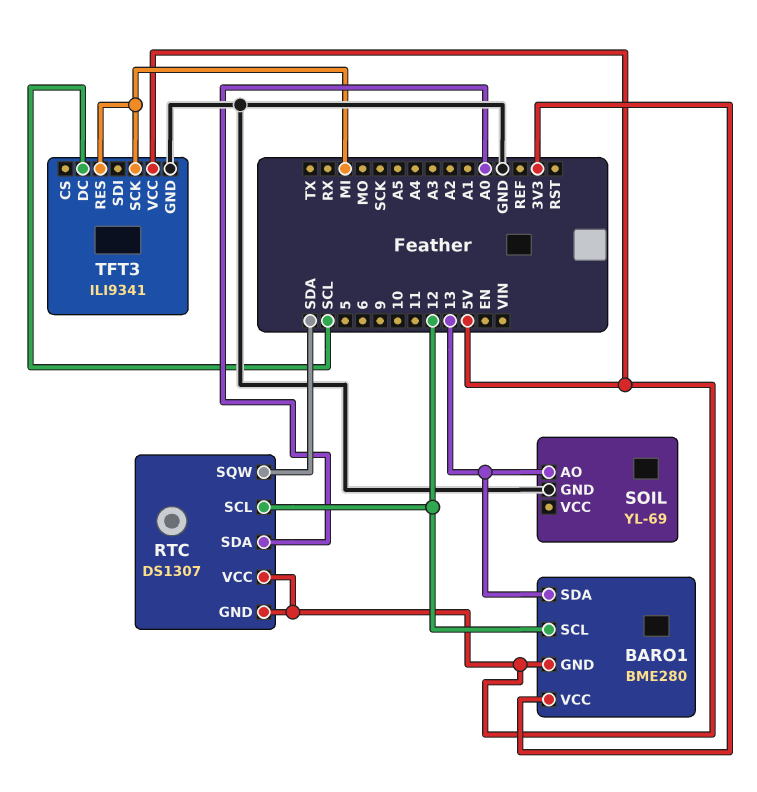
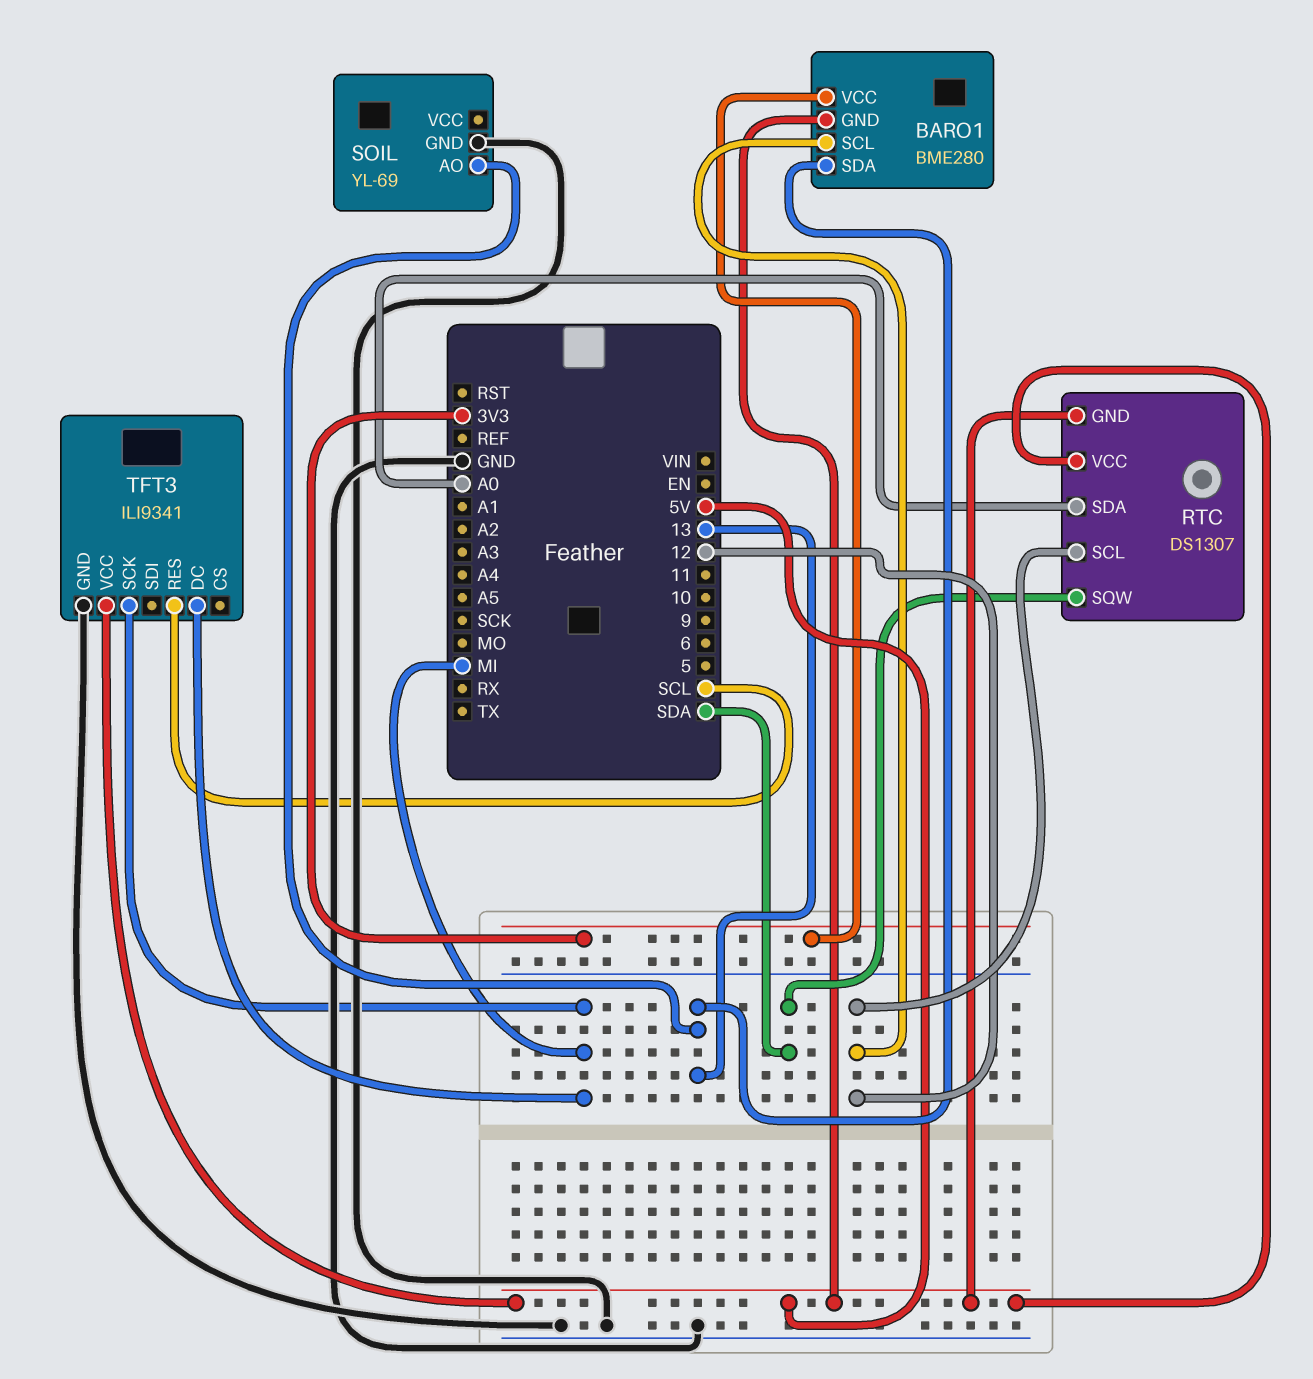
TFT3 pin DC: SCL -> MI
TFT3 pin RES: MI -> SCL

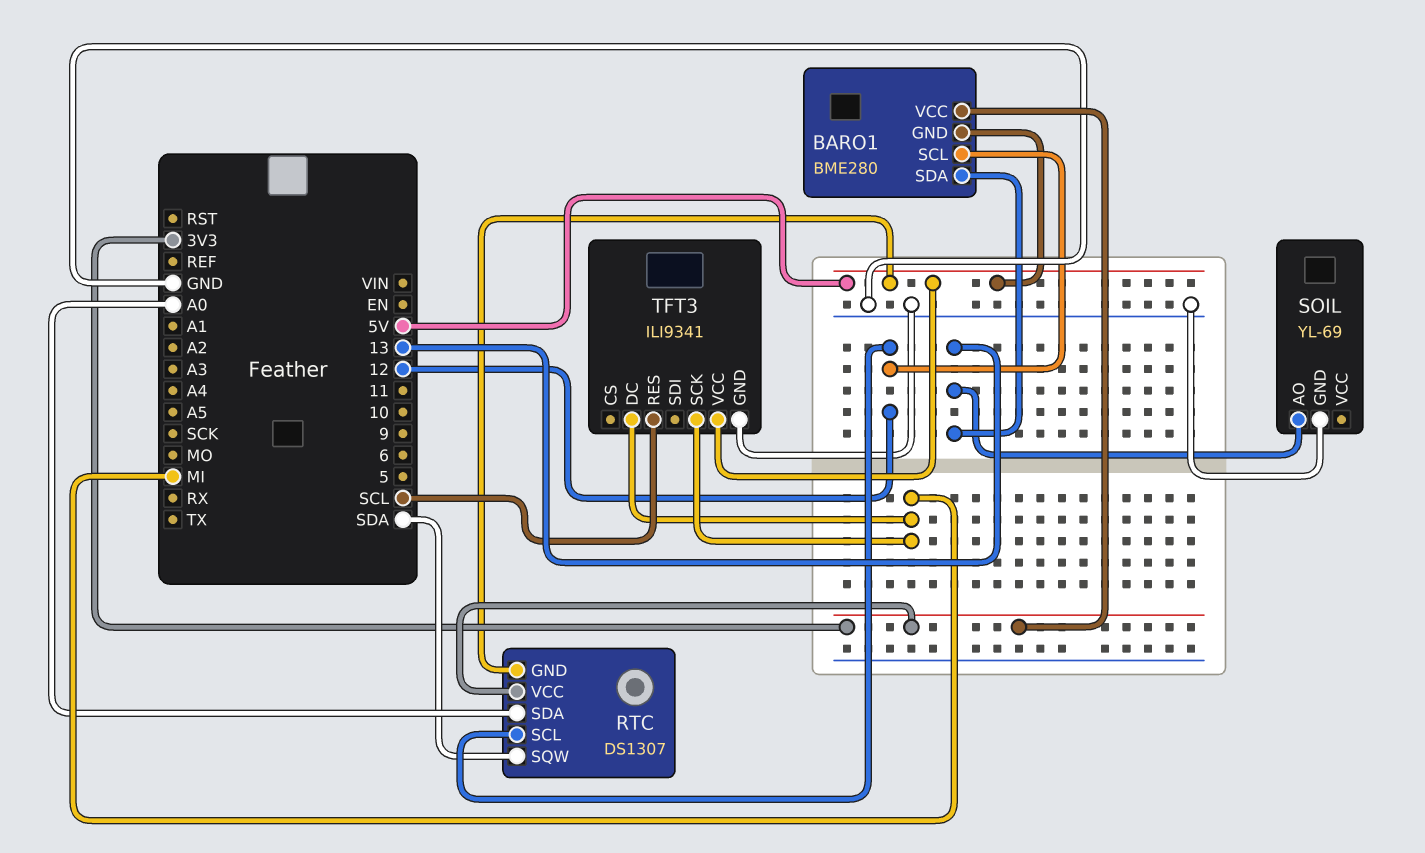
RTC pin VCC: 5V -> 3V3

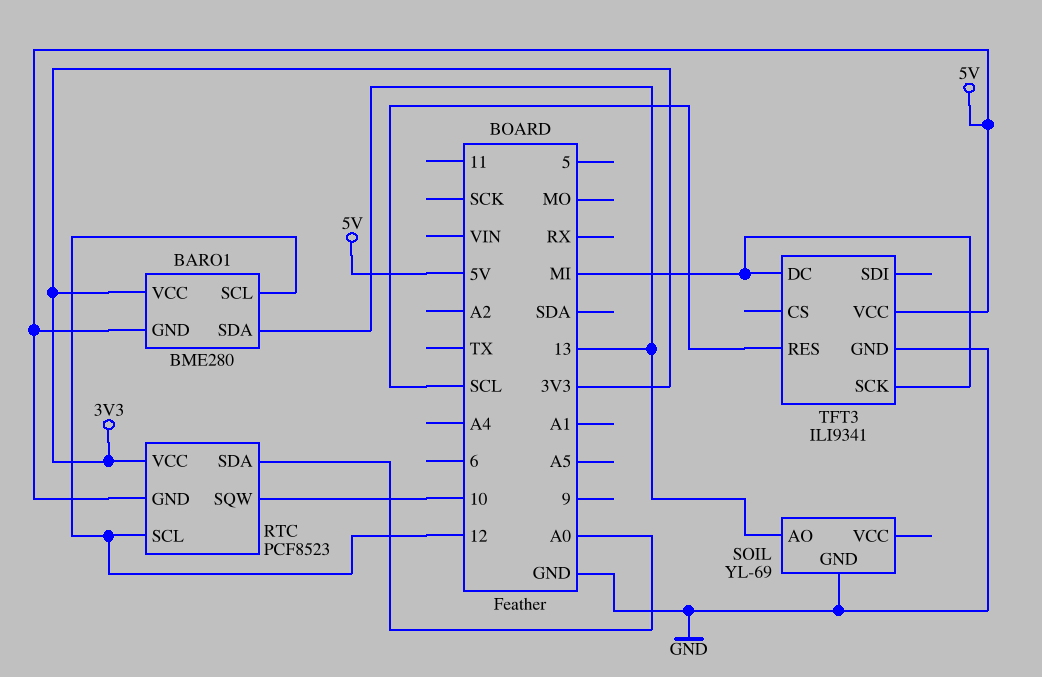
RTC: DS1307 -> PCF8523
RTC pin SQW: SDA -> 10

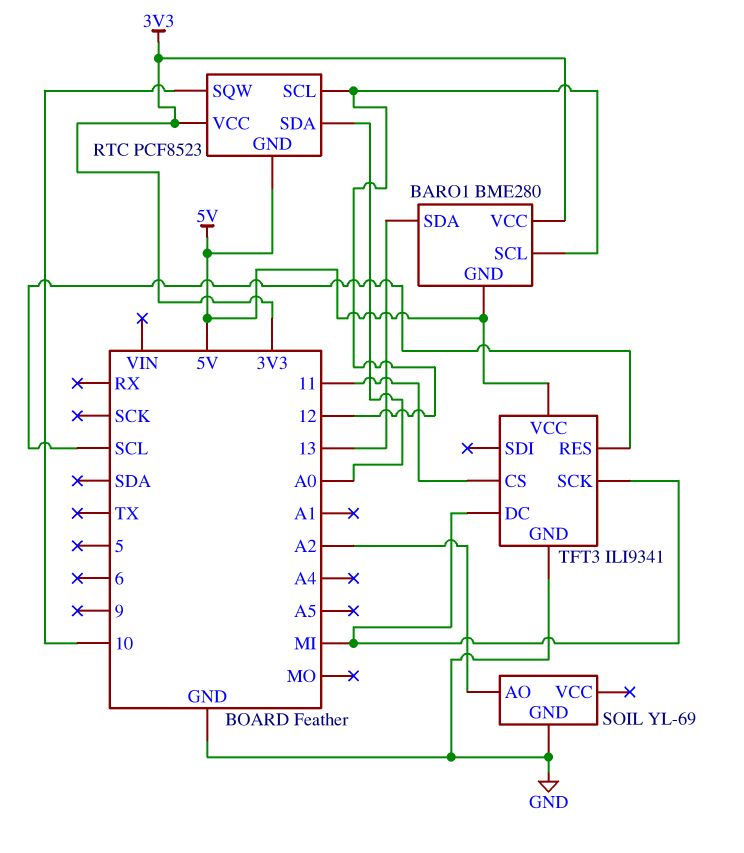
SOIL pin AO: 13 -> A2
TFT3 pin CS: none -> 11

